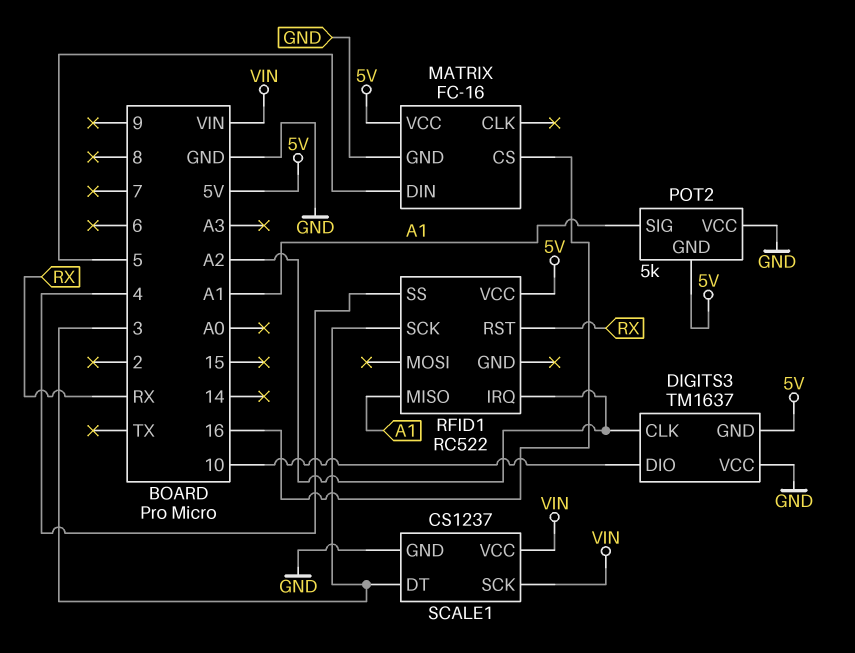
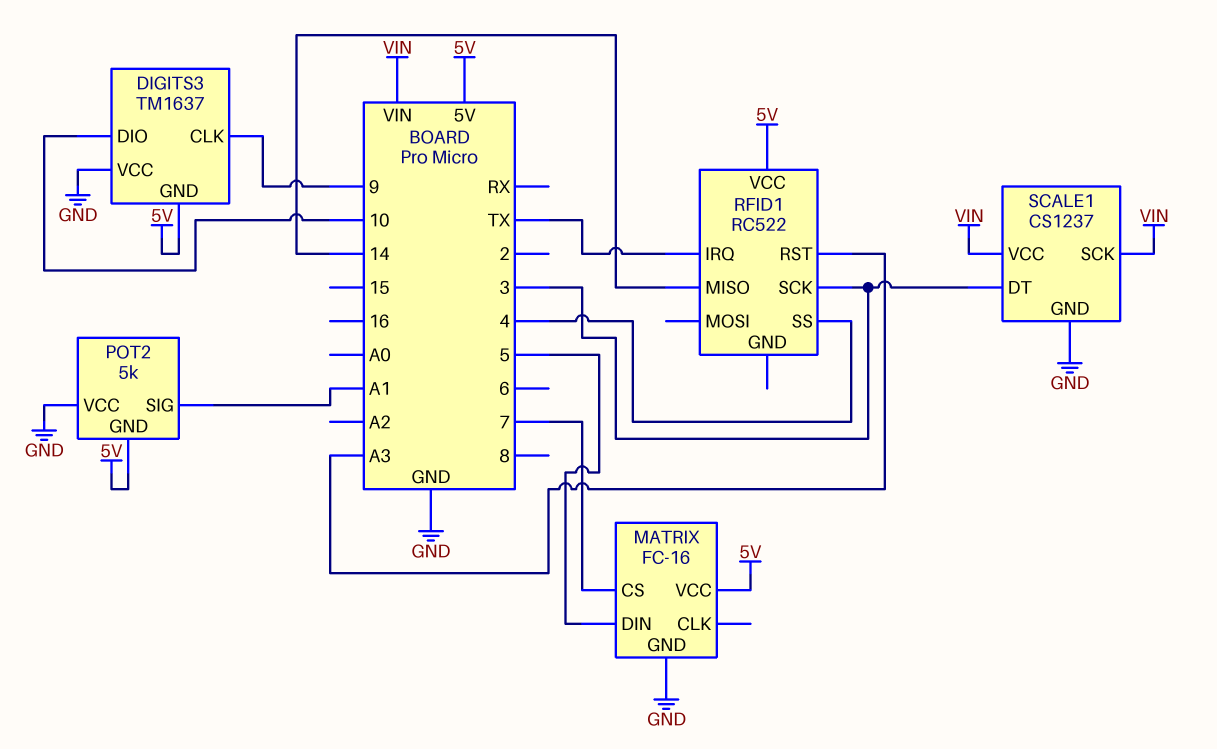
DIGITS3 pin CLK: A2 -> 9
MATRIX pin CS: 16 -> 7
RFID1 pin IRQ: A2 -> TX
RFID1 pin MISO: A1 -> 14
RFID1 pin RST: RX -> A3

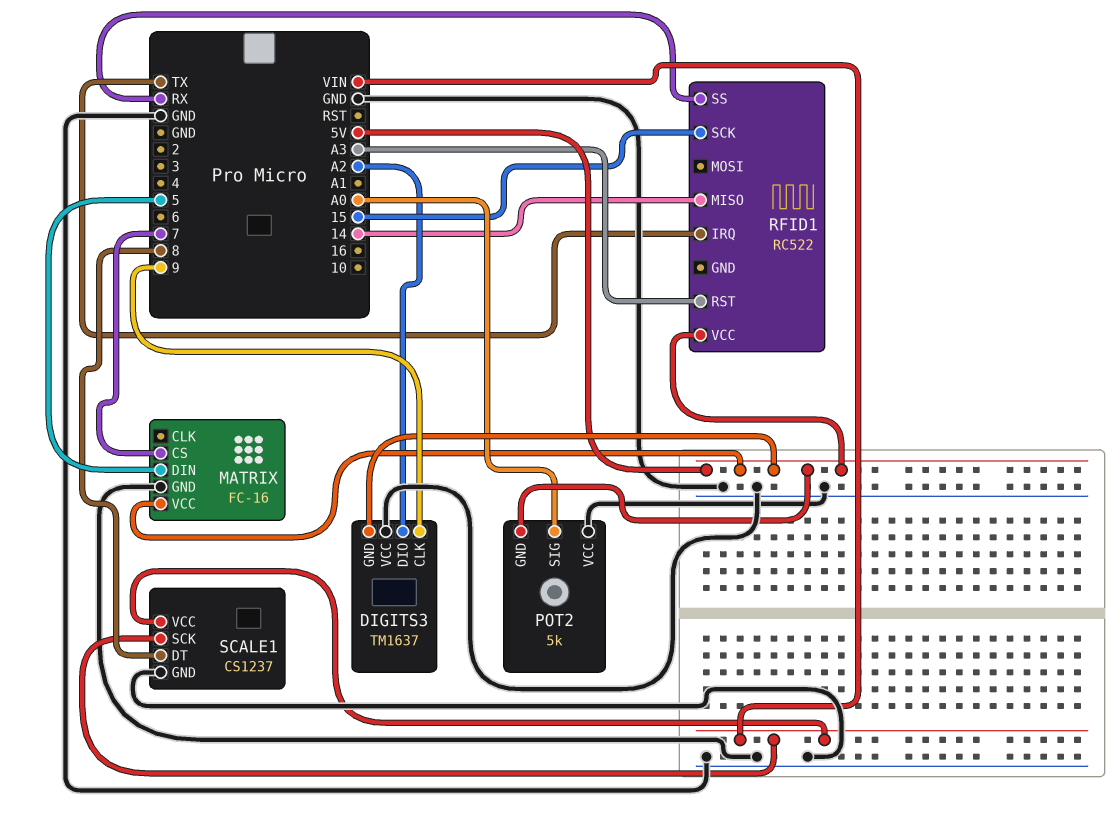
DIGITS3 pin DIO: 10 -> A2
POT2 pin SIG: A1 -> A0
RFID1 pin SCK: 3 -> 15
RFID1 pin SS: 4 -> RX
SCALE1 pin DT: 3 -> 8

